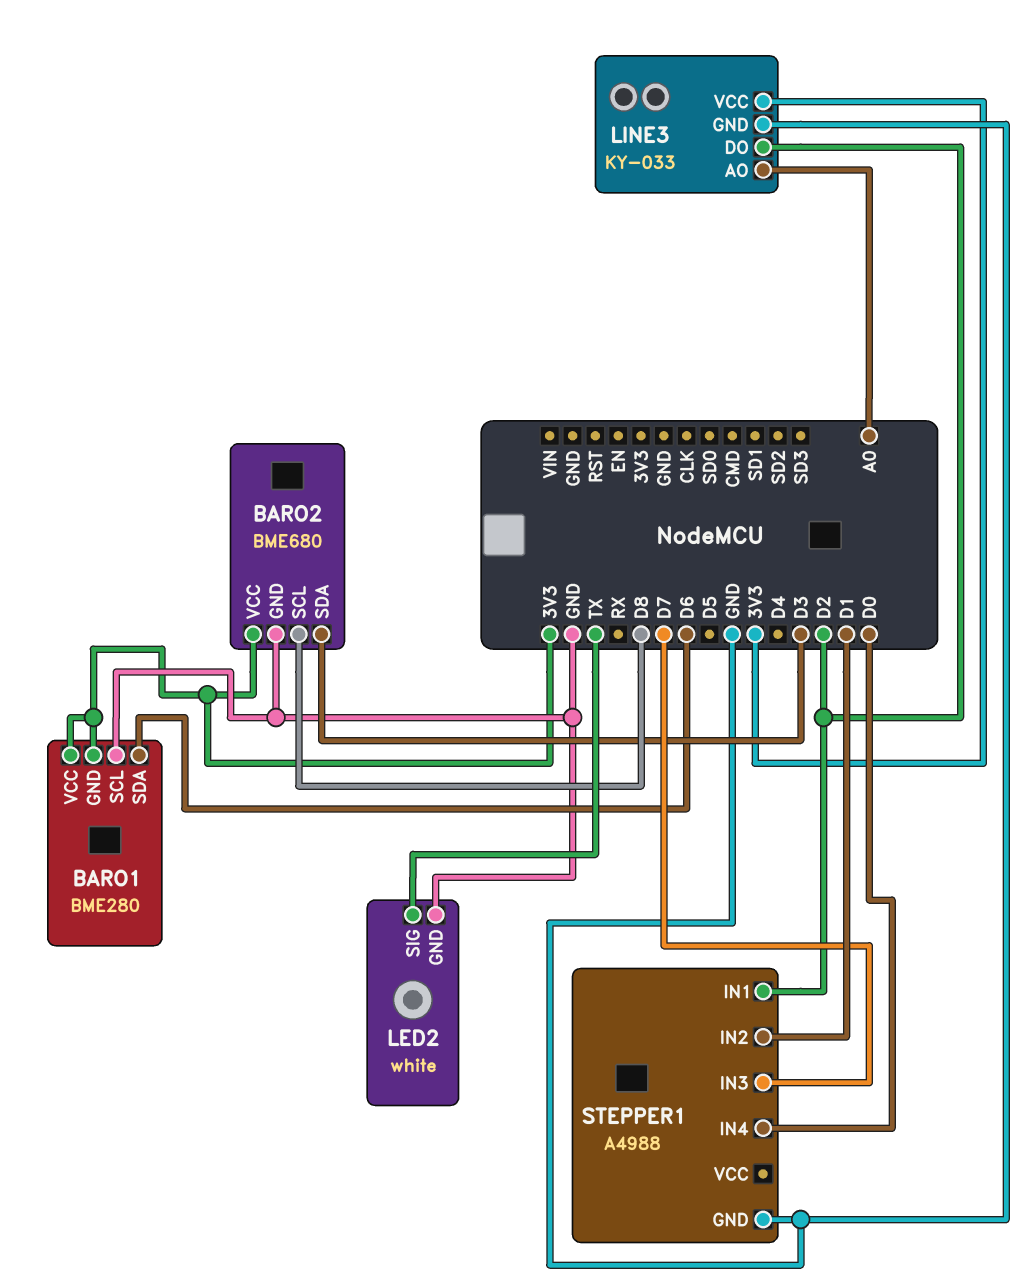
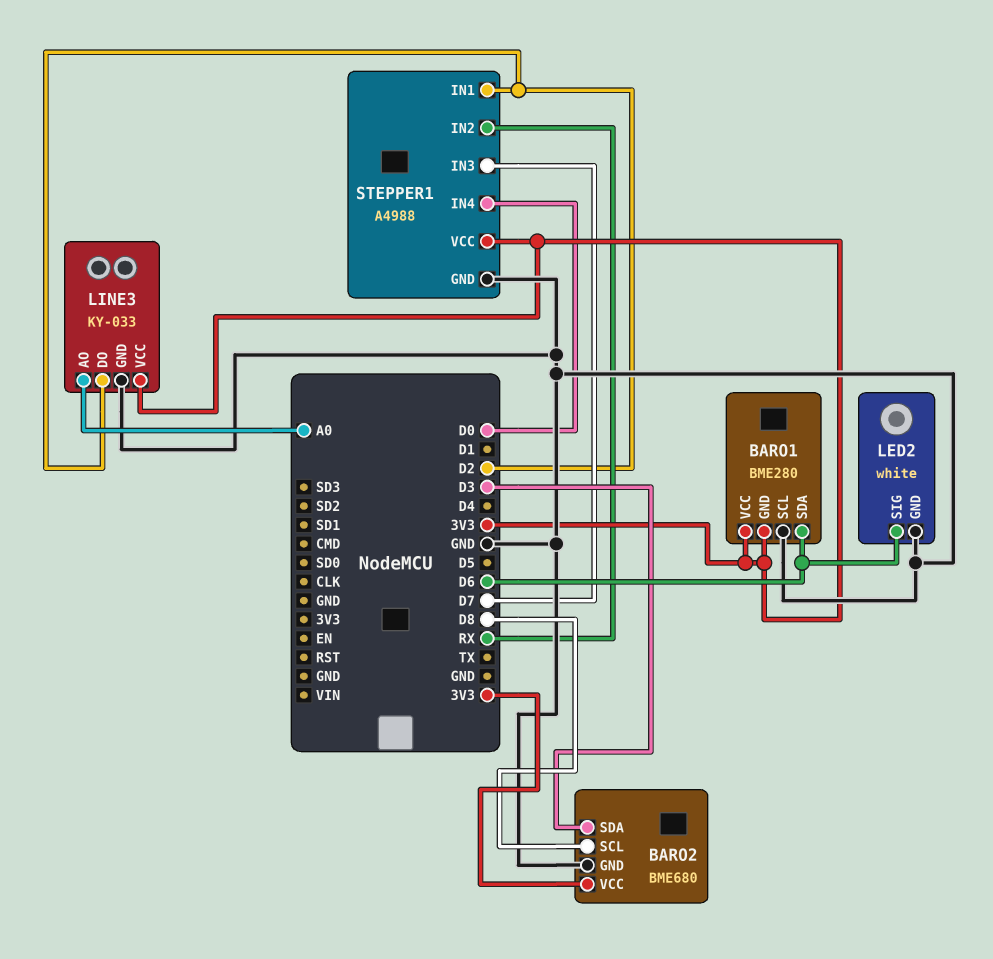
LED2 pin SIG: TX -> D6
STEPPER1 pin IN2: D1 -> RX
STEPPER1 pin VCC: none -> 3V3

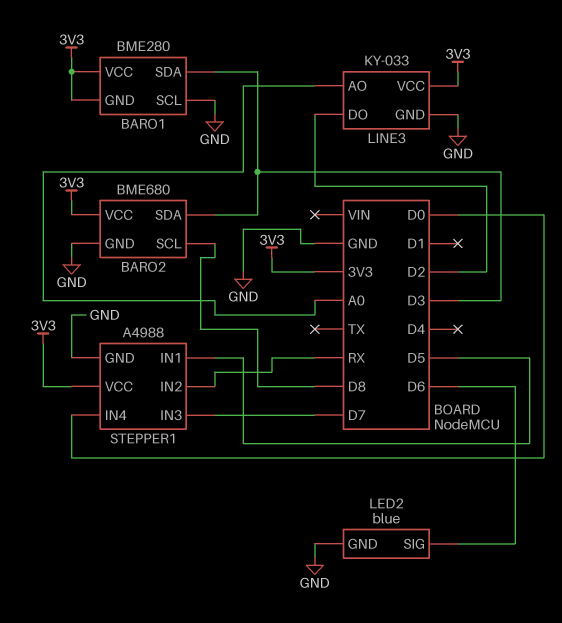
BARO1 pin SDA: D6 -> D3
LED2: white -> blue
STEPPER1 pin IN1: D2 -> D5

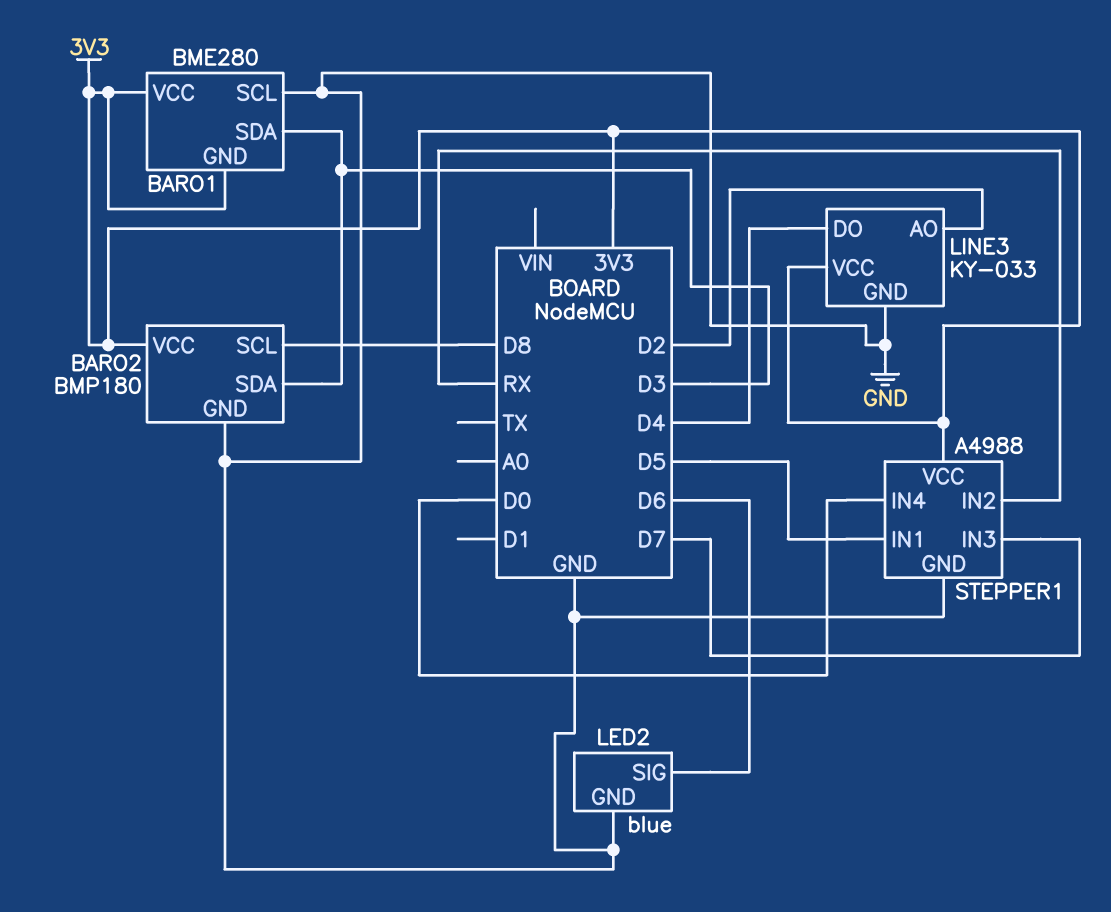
BARO2: BME680 -> BMP180
LINE3 pin AO: A0 -> D2
LINE3 pin DO: D2 -> D4

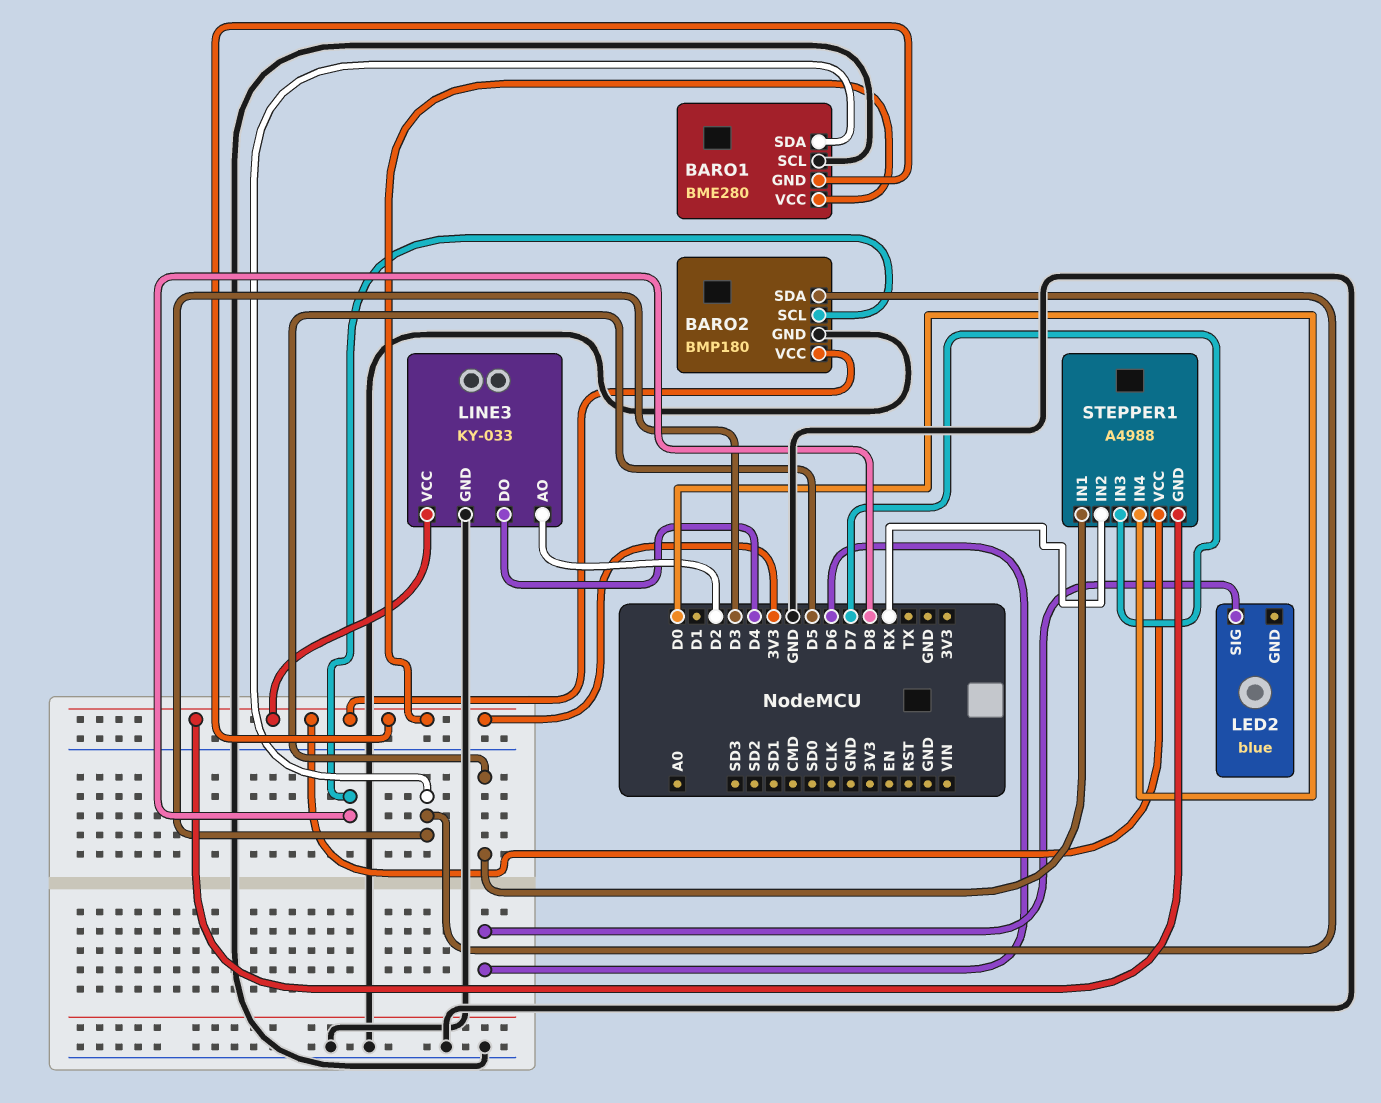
LED2 pin GND: GND -> none
STEPPER1 pin GND: GND -> 3V3

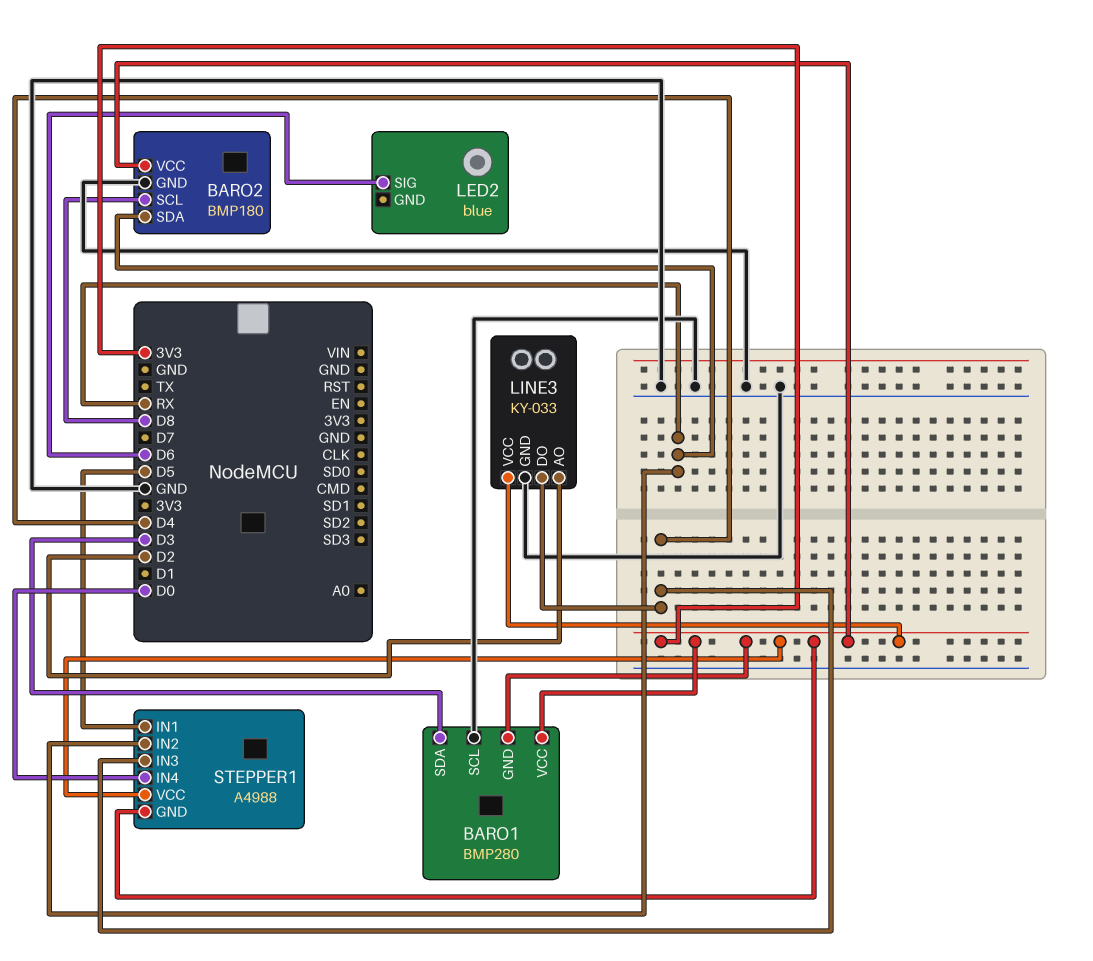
BARO1: BME280 -> BMP280
BARO2 pin SDA: D3 -> RX
STEPPER1 pin IN3: D7 -> D4

